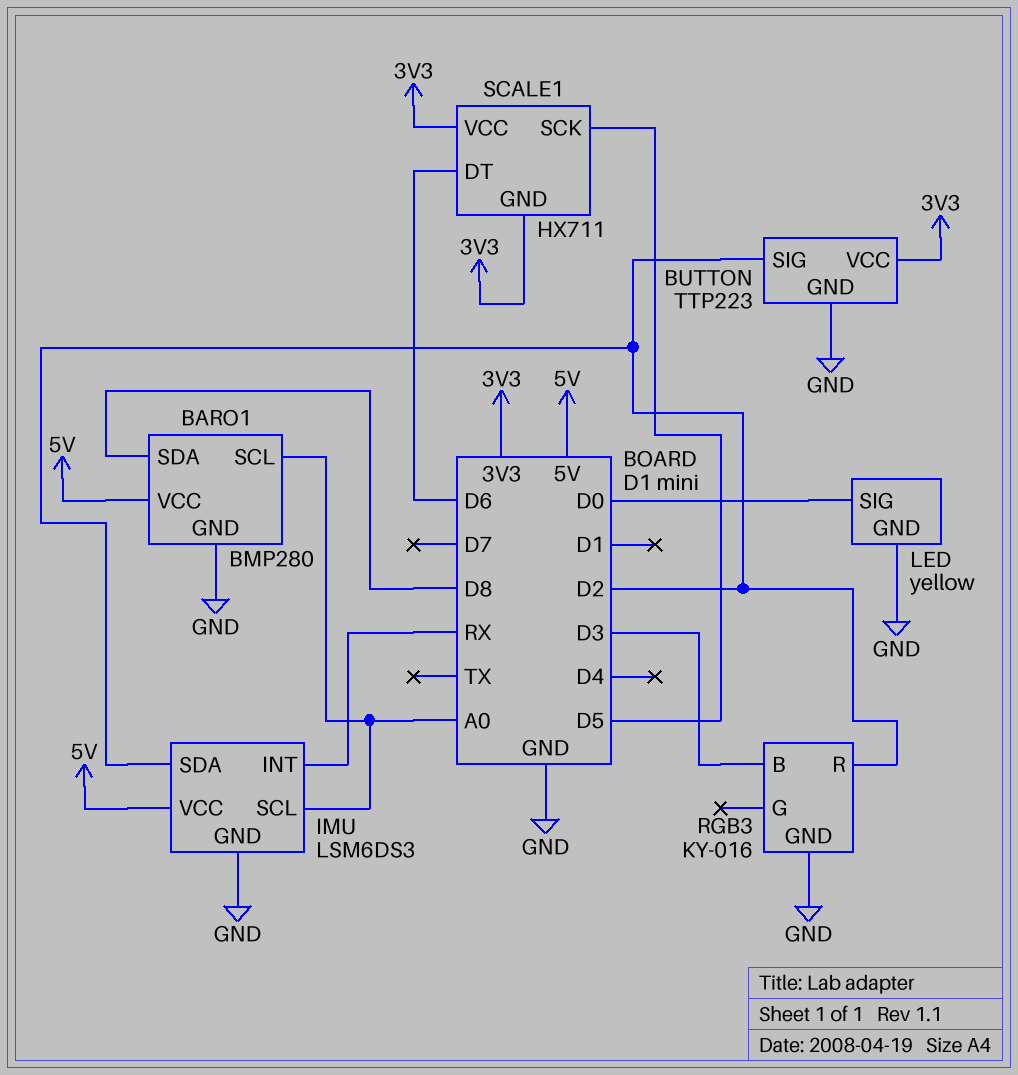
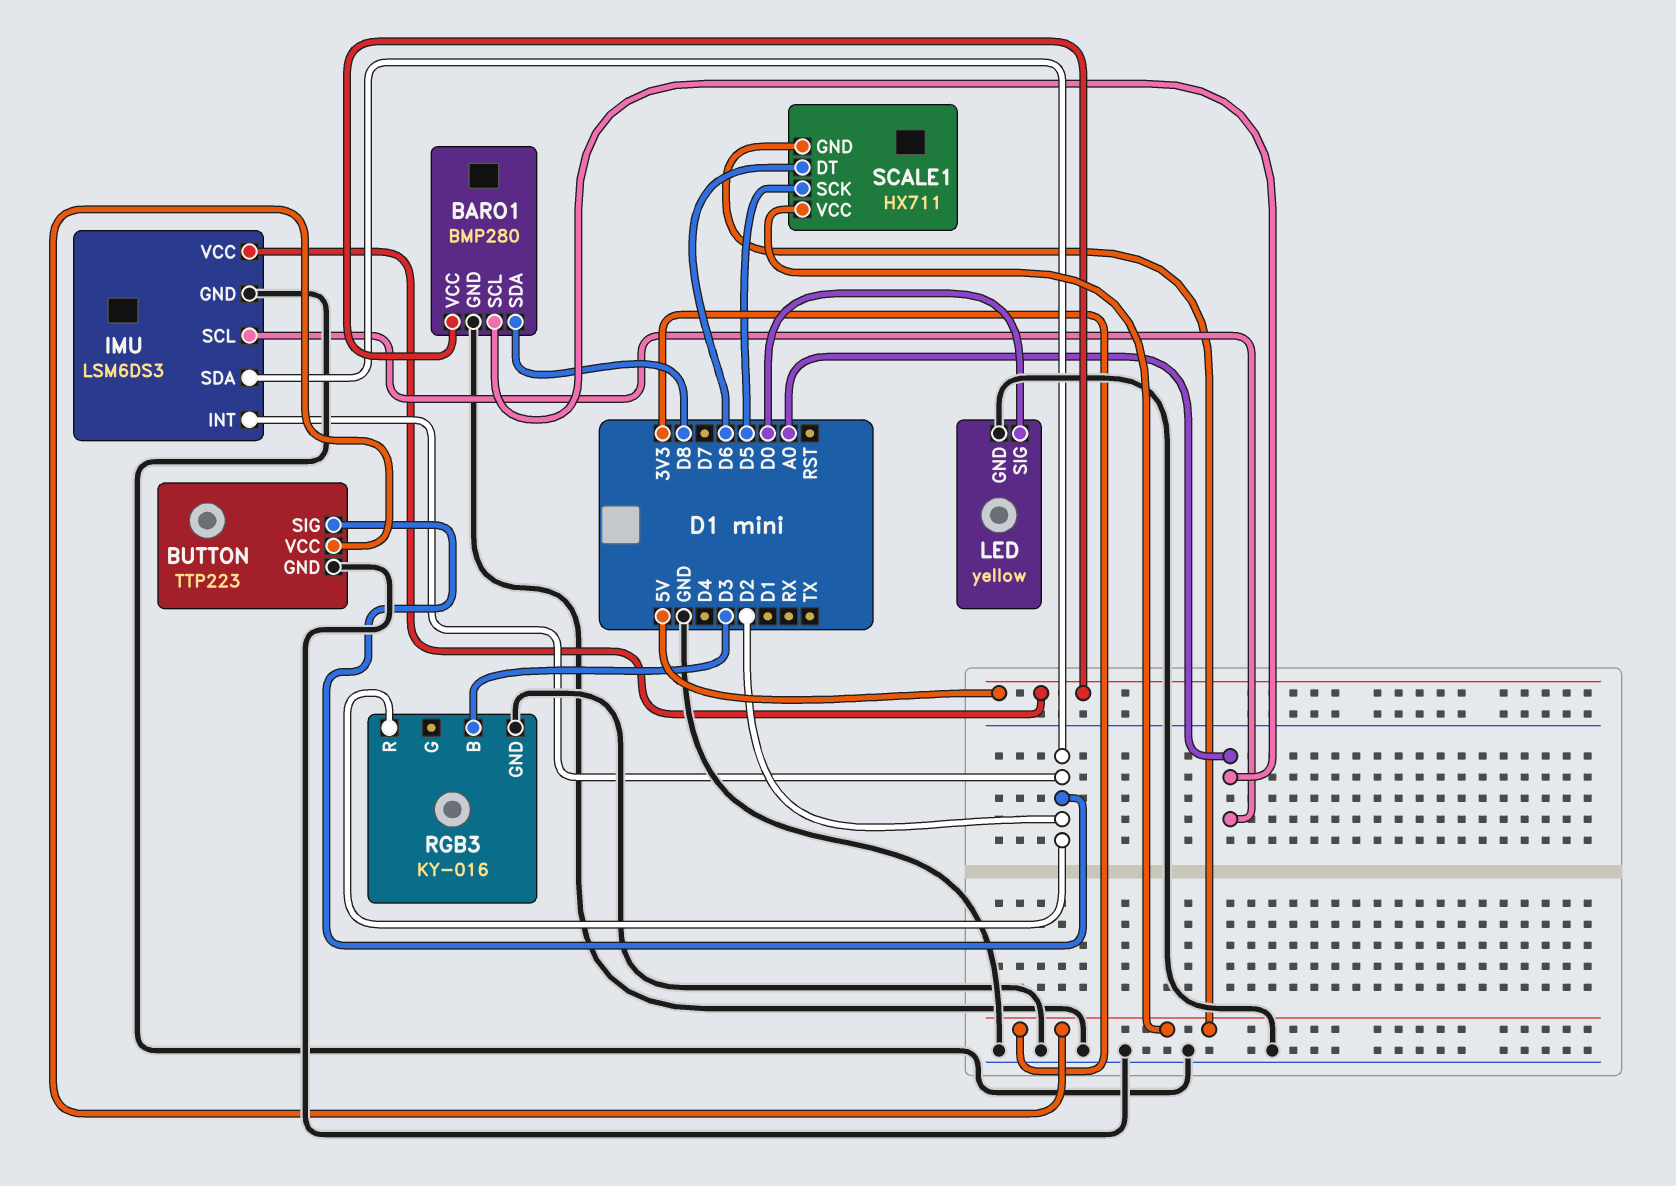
IMU pin INT: RX -> D2

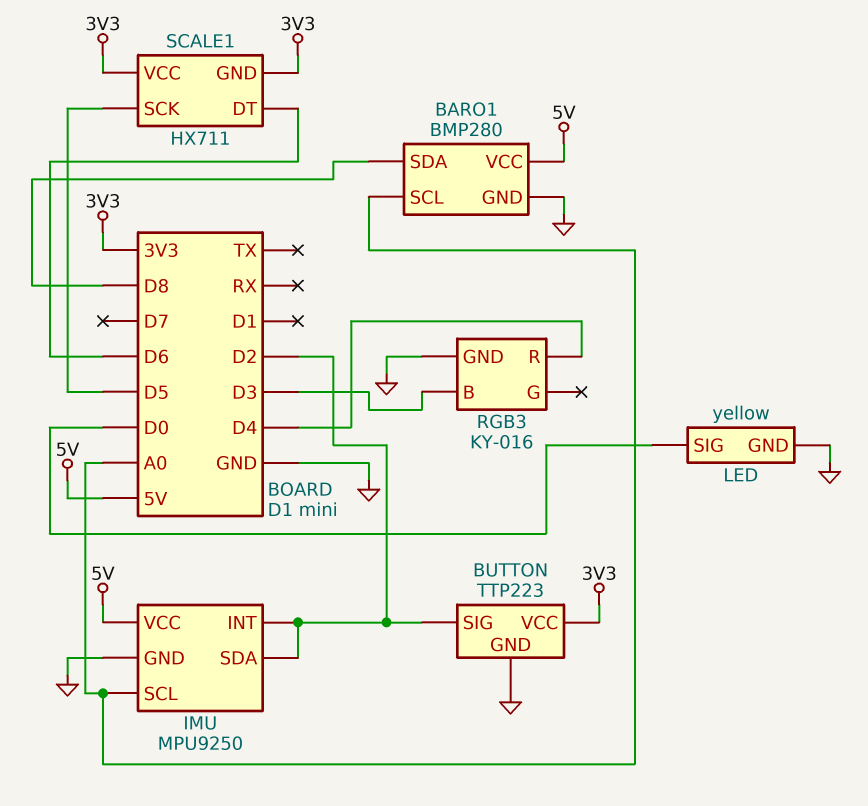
IMU: LSM6DS3 -> MPU9250
RGB3 pin R: D2 -> D4

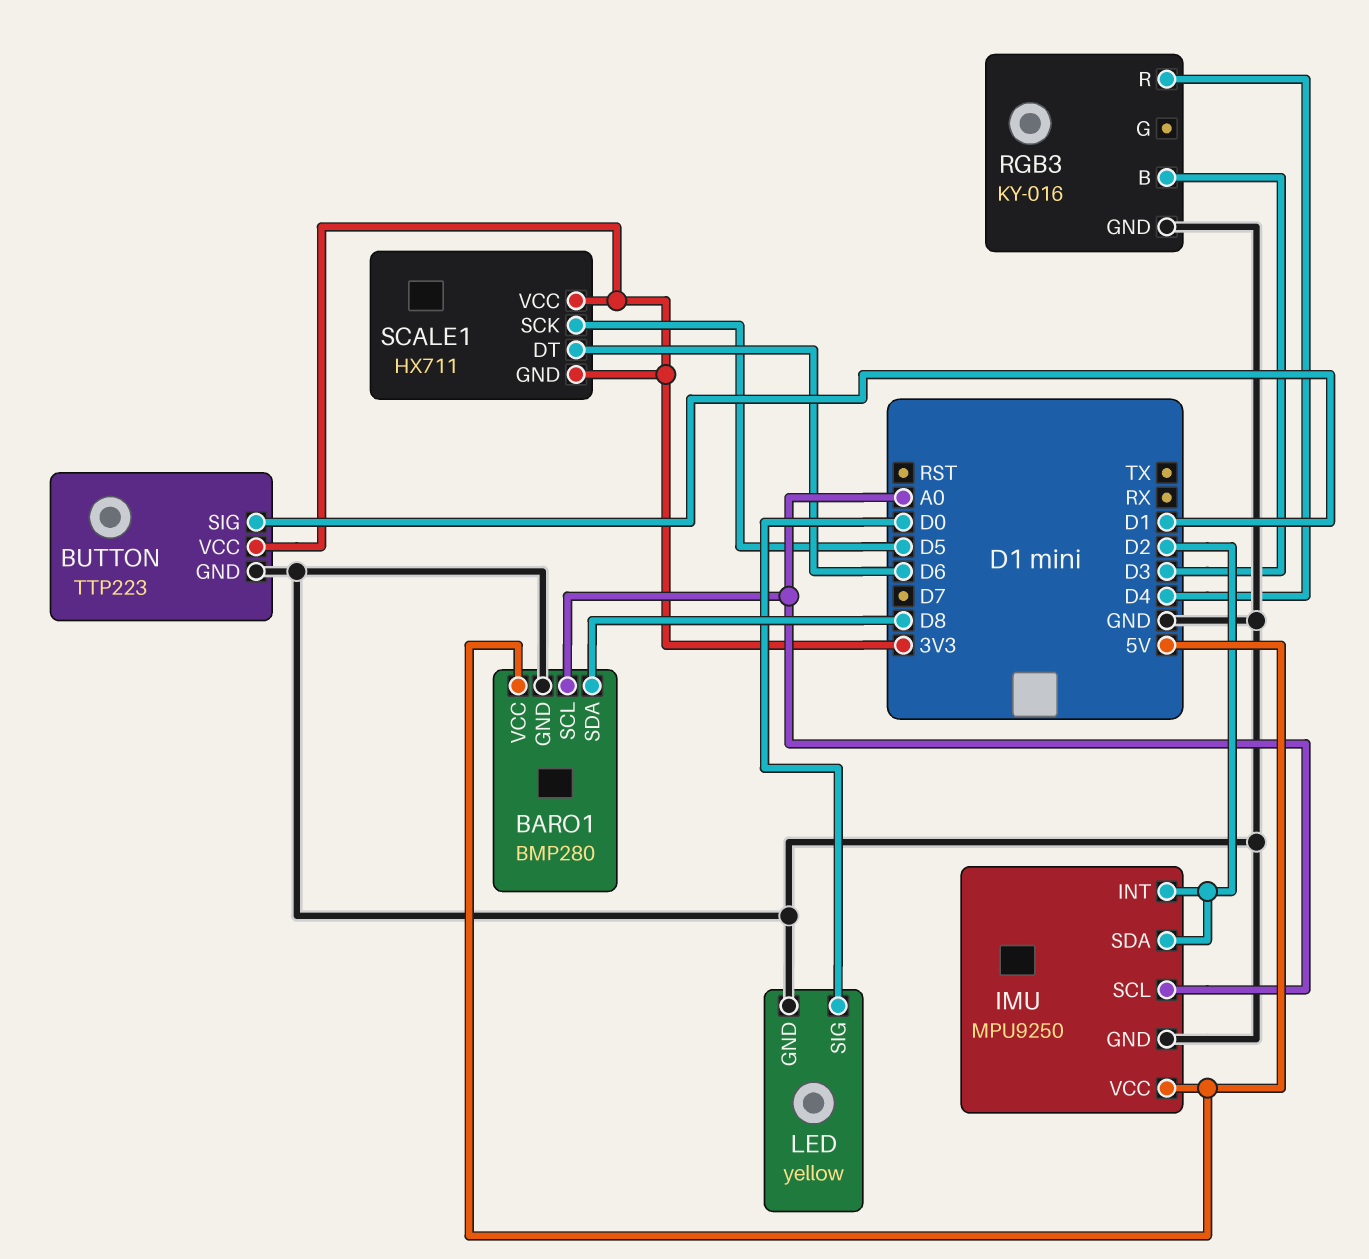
BUTTON pin SIG: D2 -> D1

